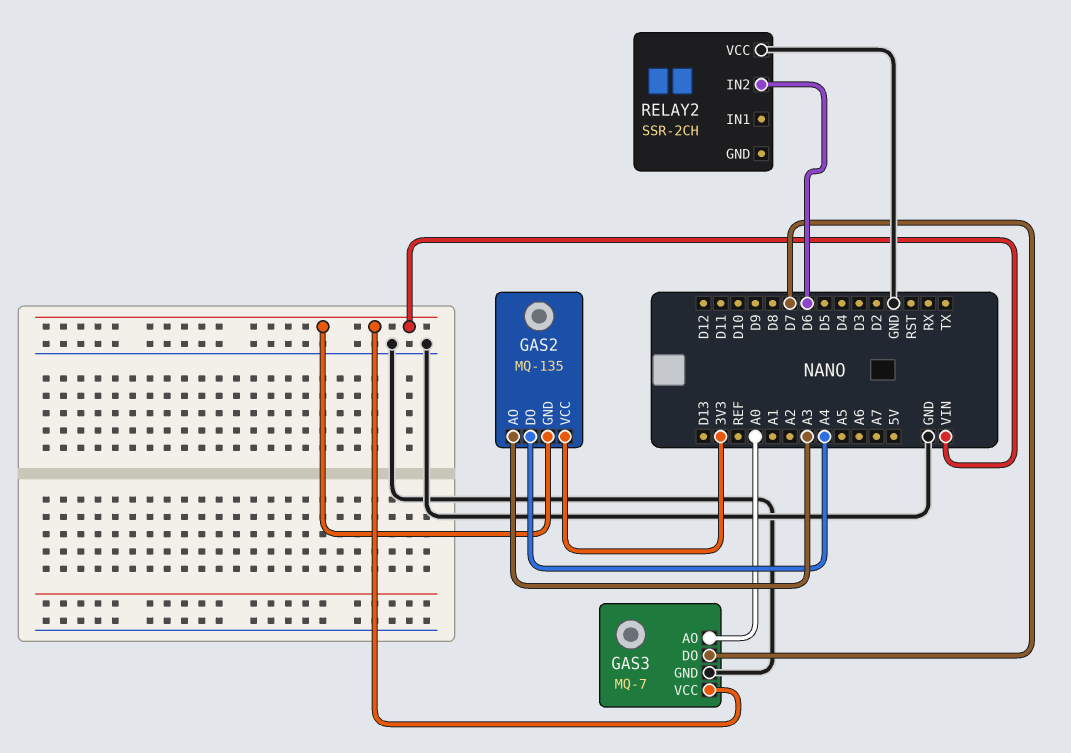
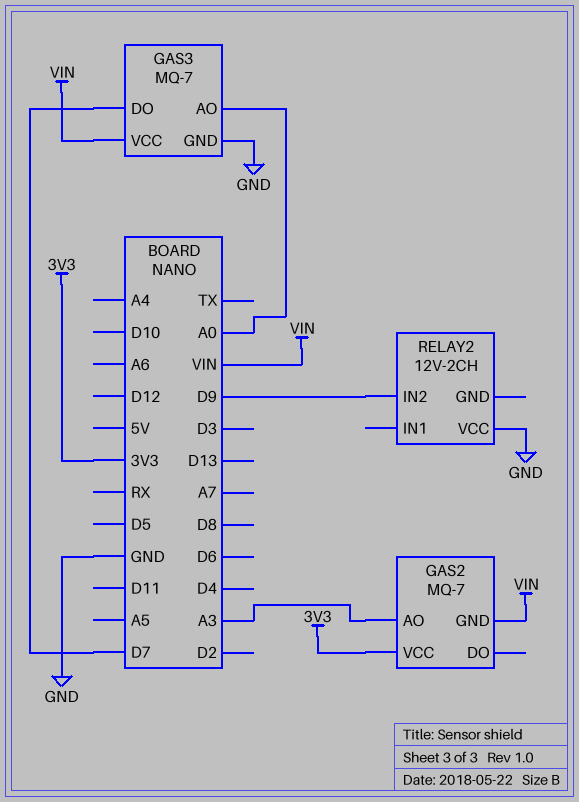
GAS2: MQ-135 -> MQ-7
GAS2 pin DO: A4 -> none
RELAY2: SSR-2CH -> 12V-2CH
RELAY2 pin IN2: D6 -> D9

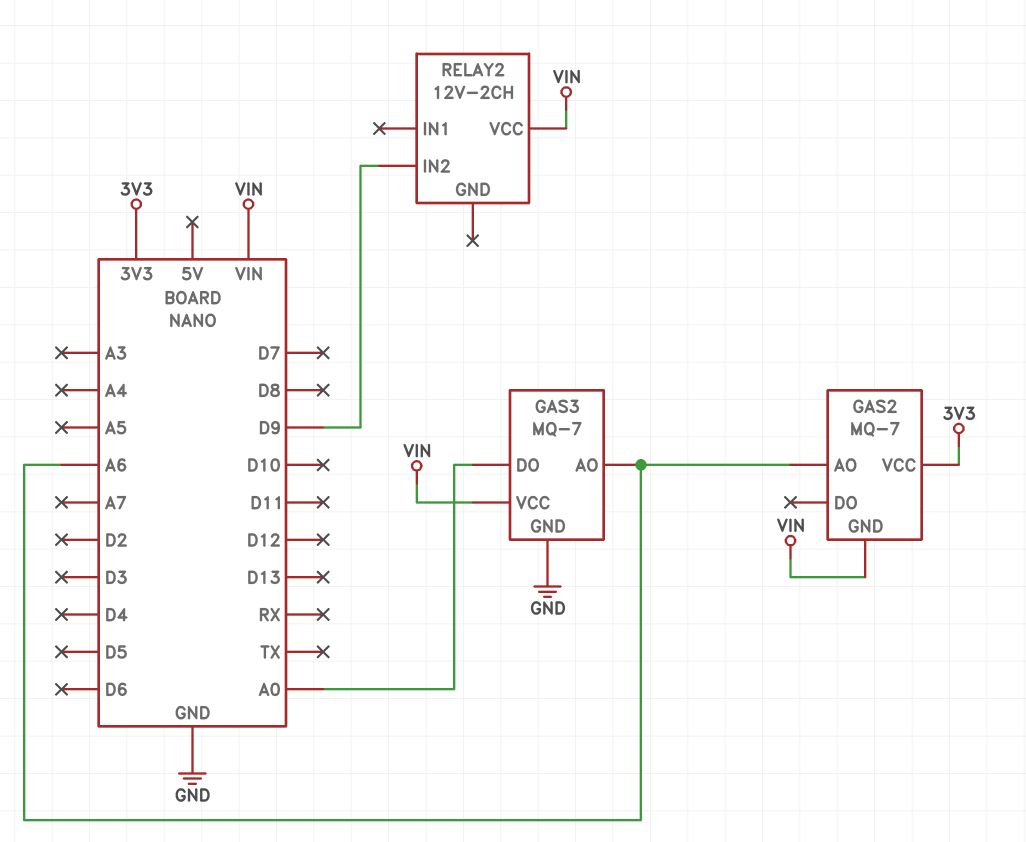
GAS2 pin AO: A3 -> A6
GAS3 pin AO: A0 -> A6
GAS3 pin DO: D7 -> A0
RELAY2 pin VCC: GND -> VIN

